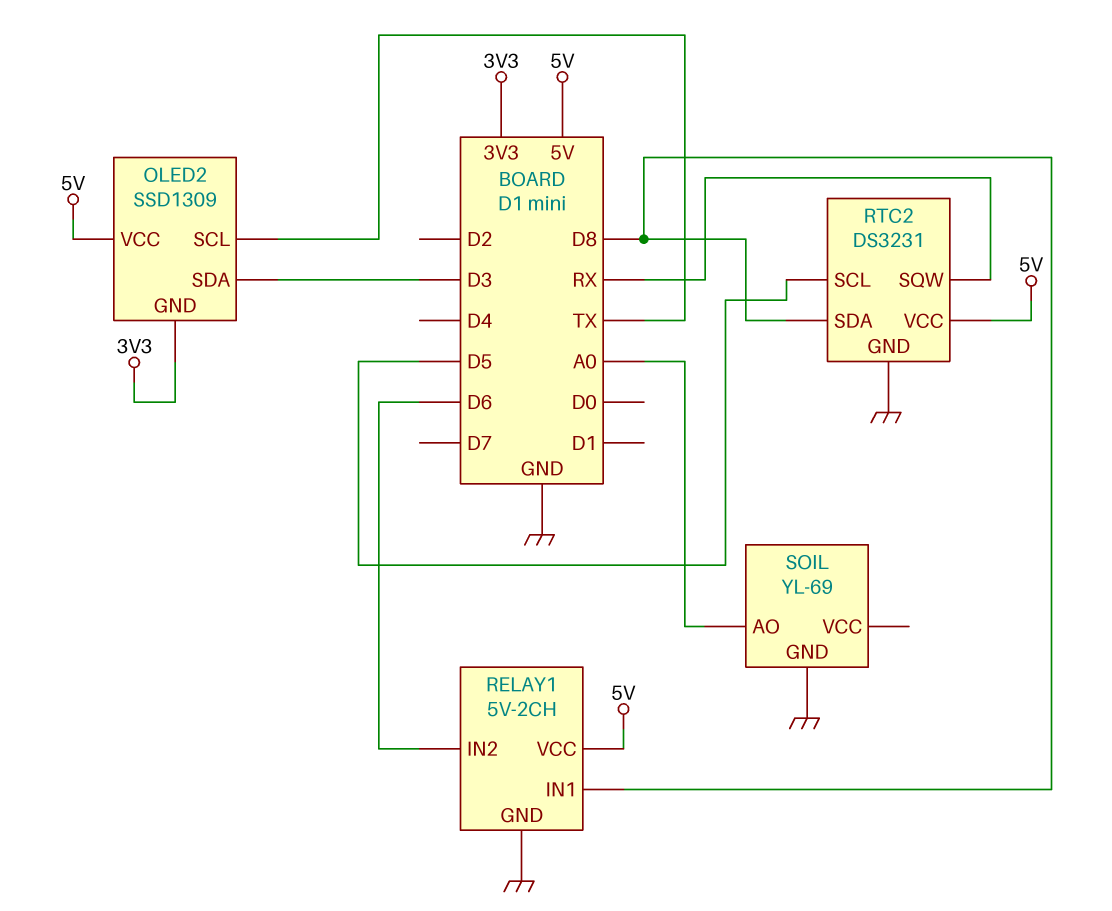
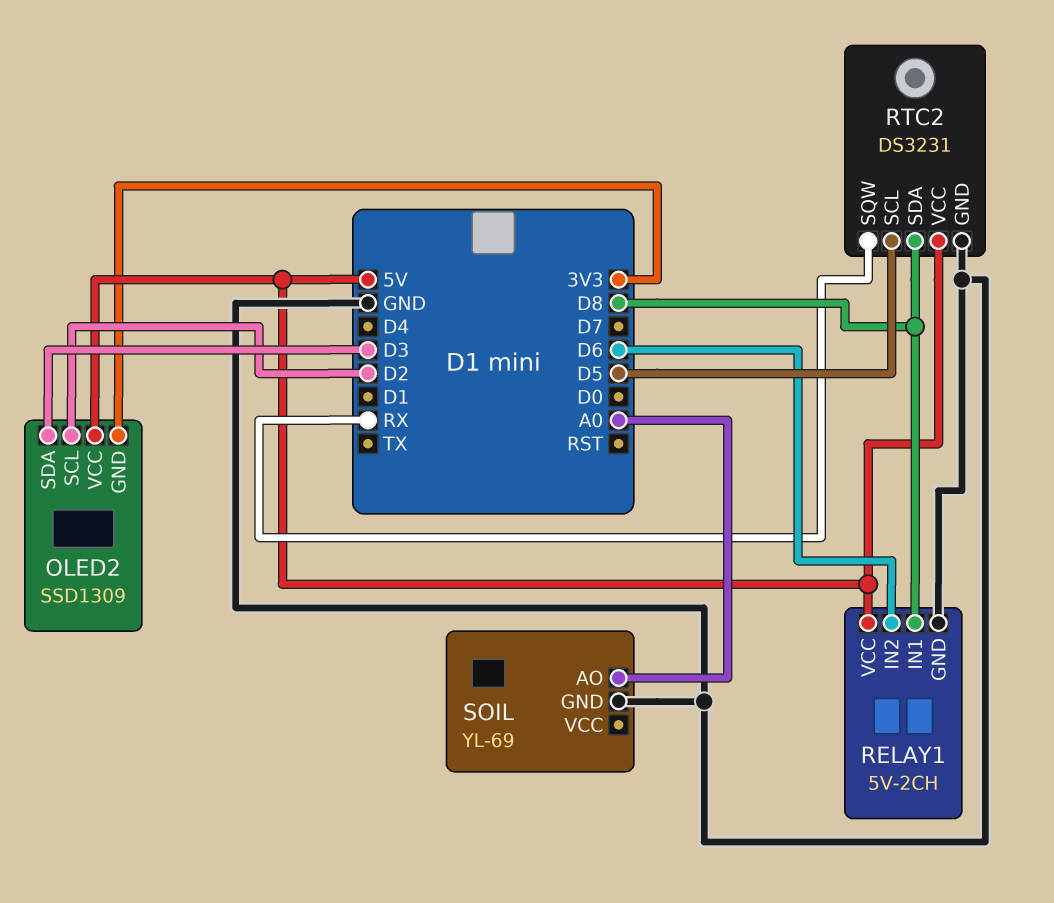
OLED2 pin SCL: TX -> D2

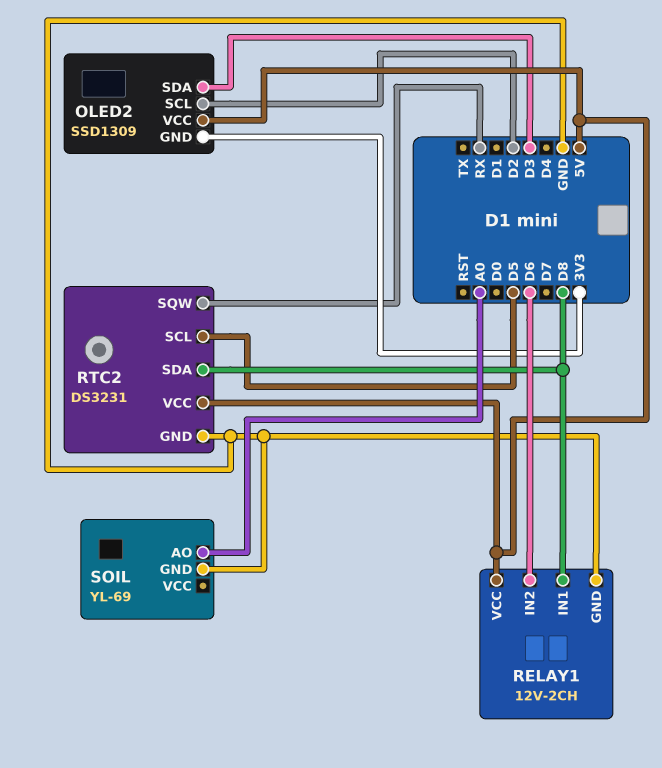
RELAY1: 5V-2CH -> 12V-2CH

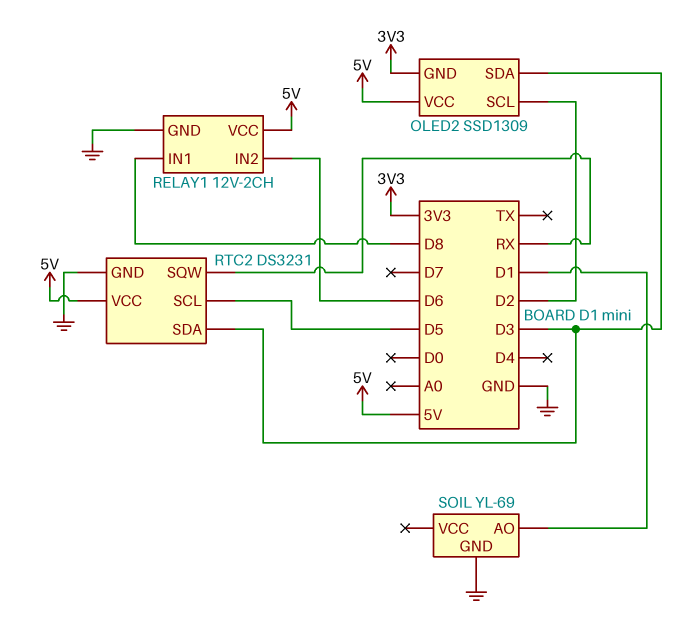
RTC2 pin SDA: D8 -> D3
SOIL pin AO: A0 -> D1

